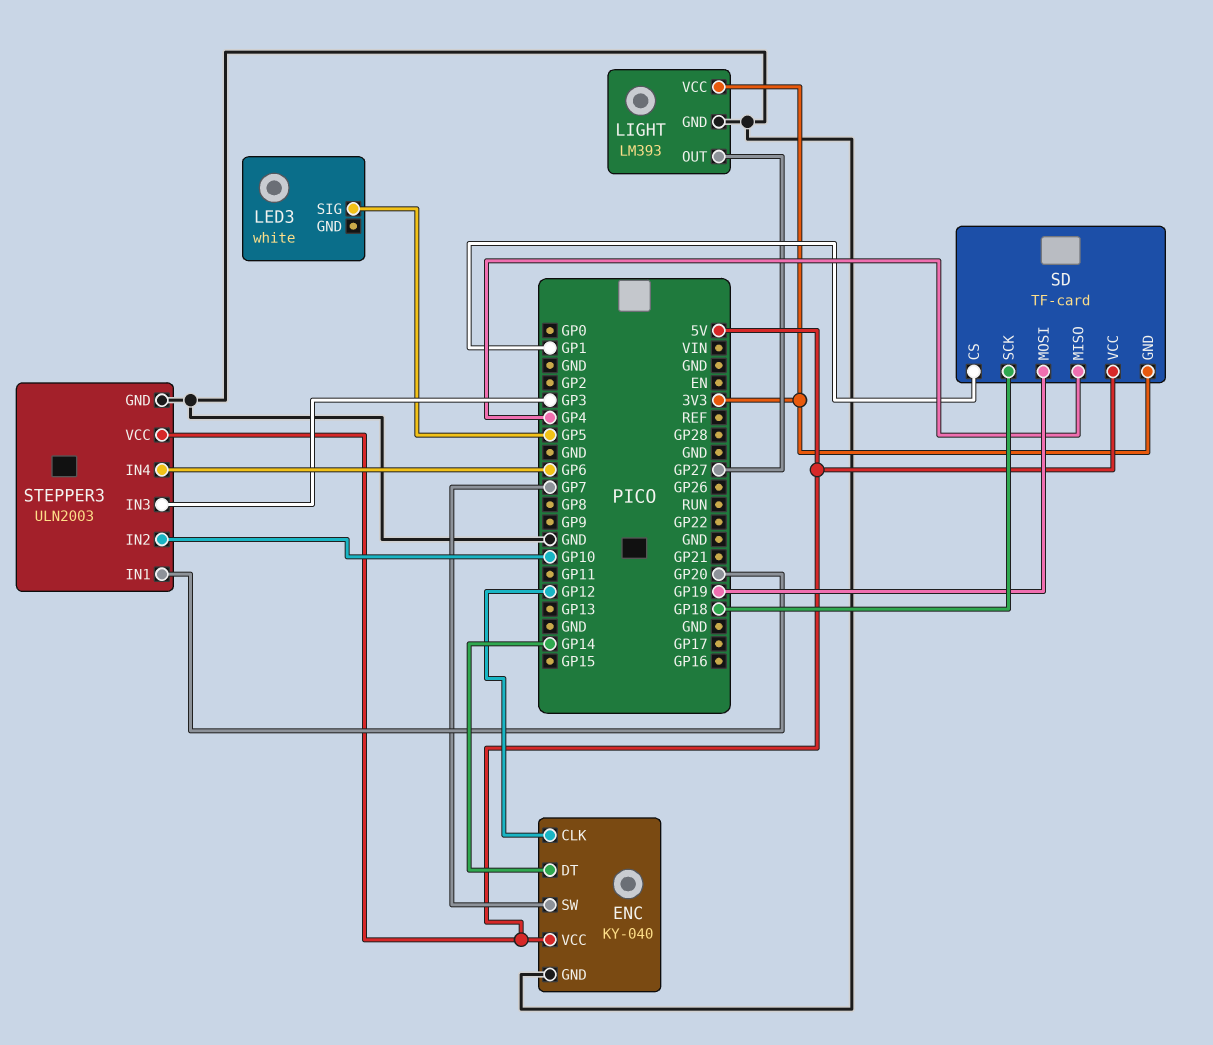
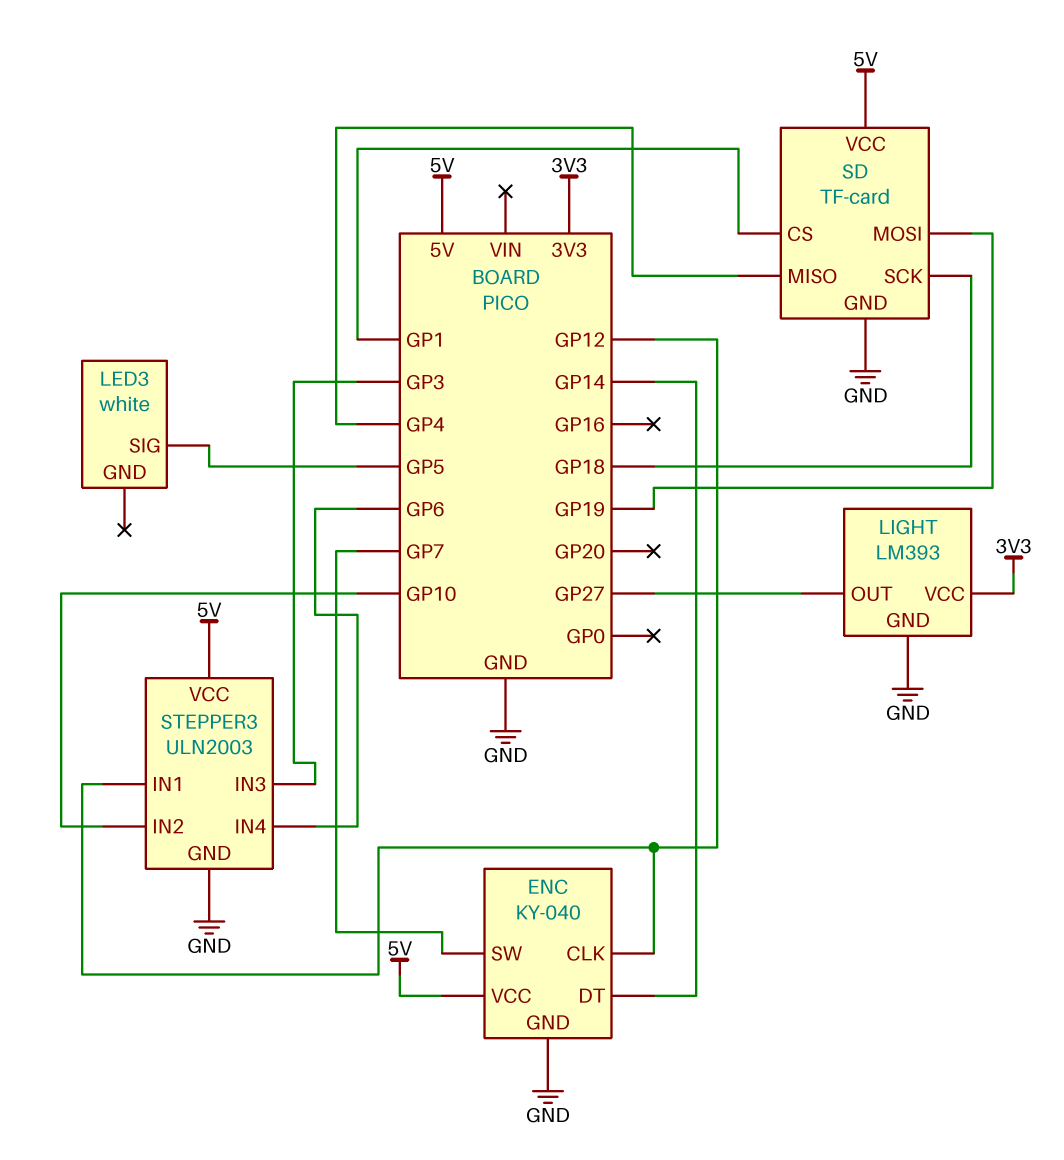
SD pin GND: 3V3 -> GND
STEPPER3 pin IN1: GP20 -> GP12

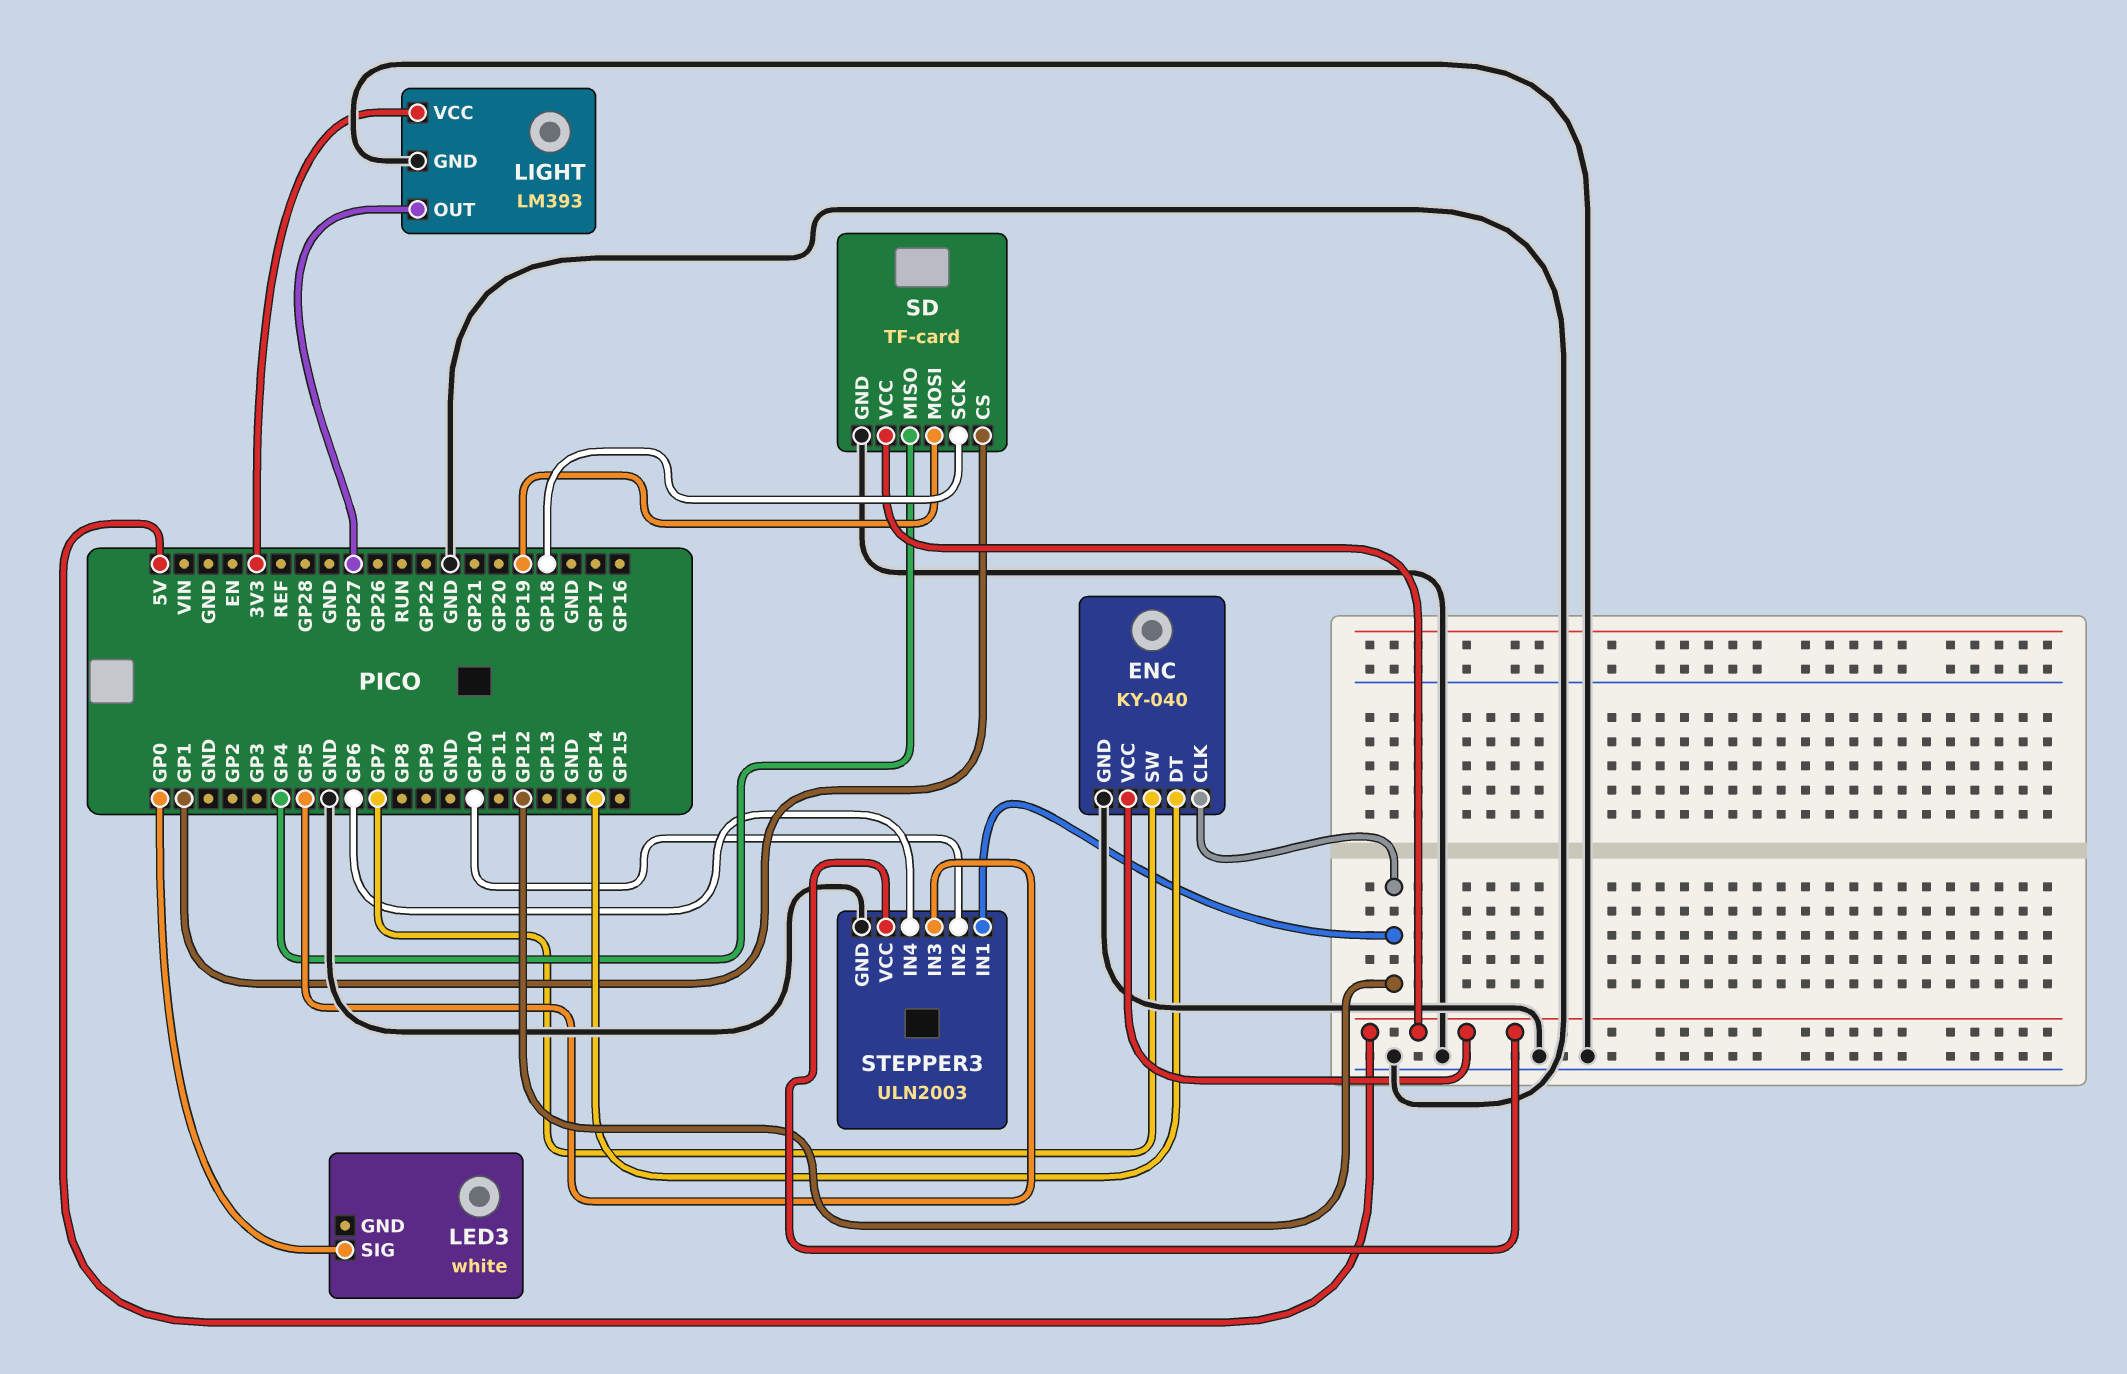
LED3 pin SIG: GP5 -> GP0
STEPPER3 pin IN3: GP3 -> GP5

